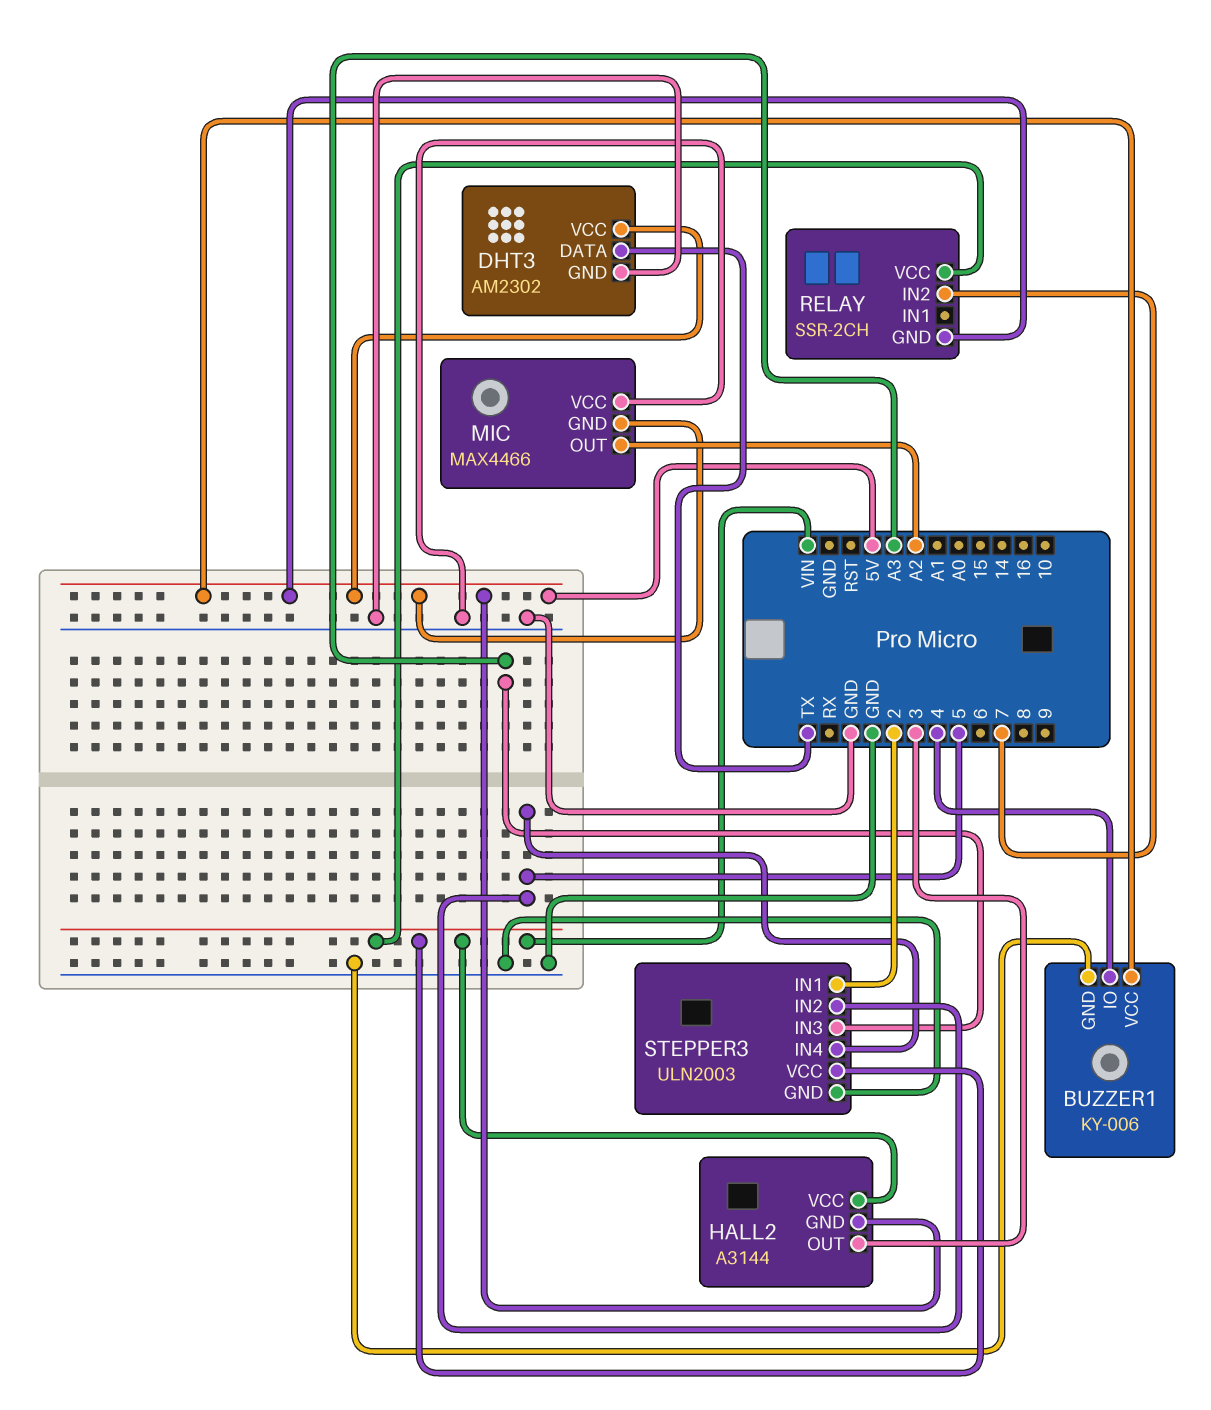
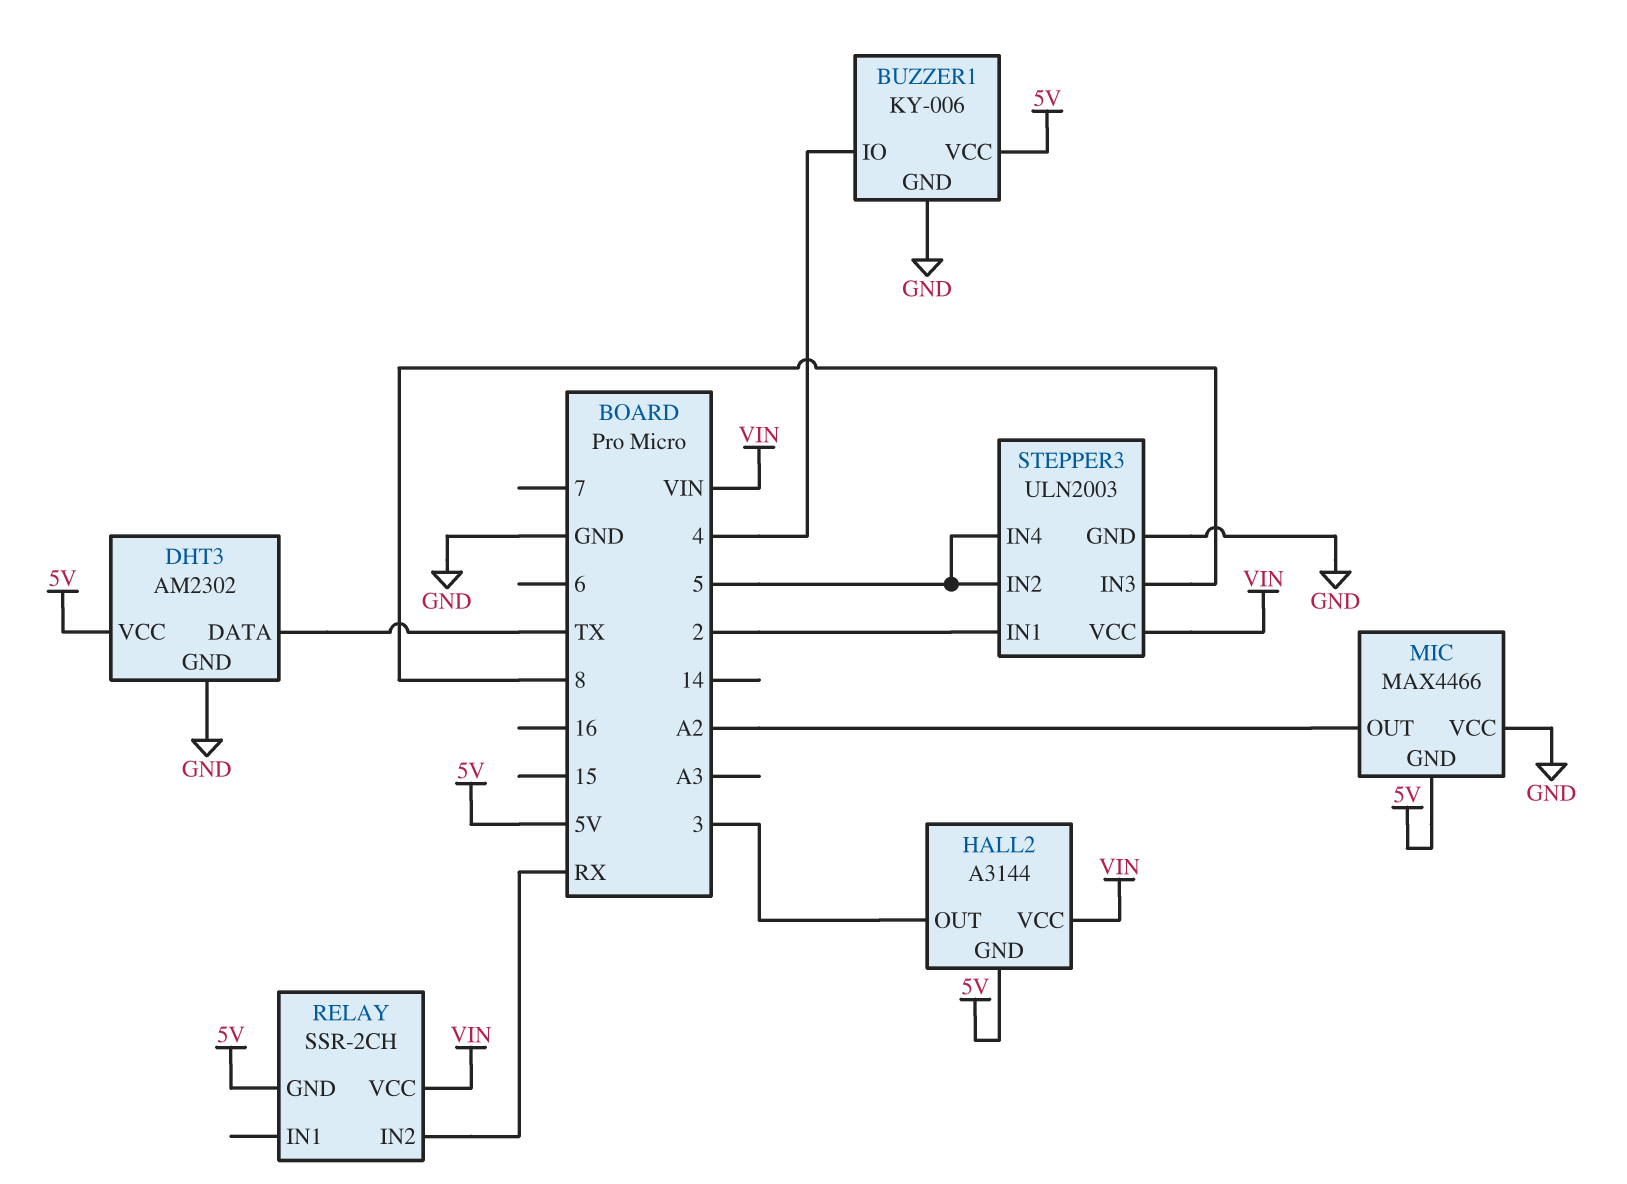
RELAY pin IN2: 7 -> RX
STEPPER3 pin IN3: A3 -> 8

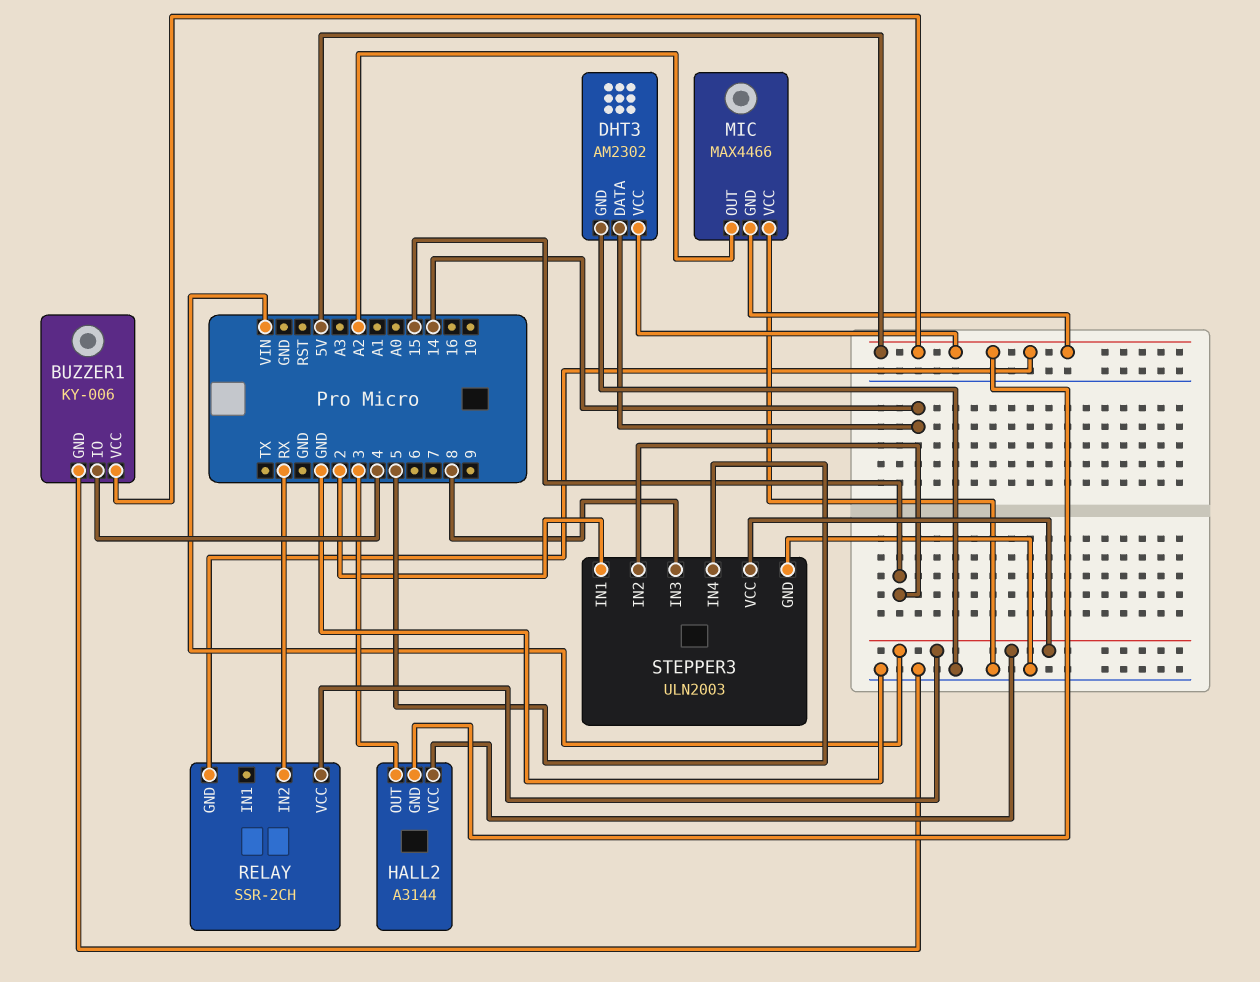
DHT3 pin DATA: TX -> 14
STEPPER3 pin IN2: 5 -> 15

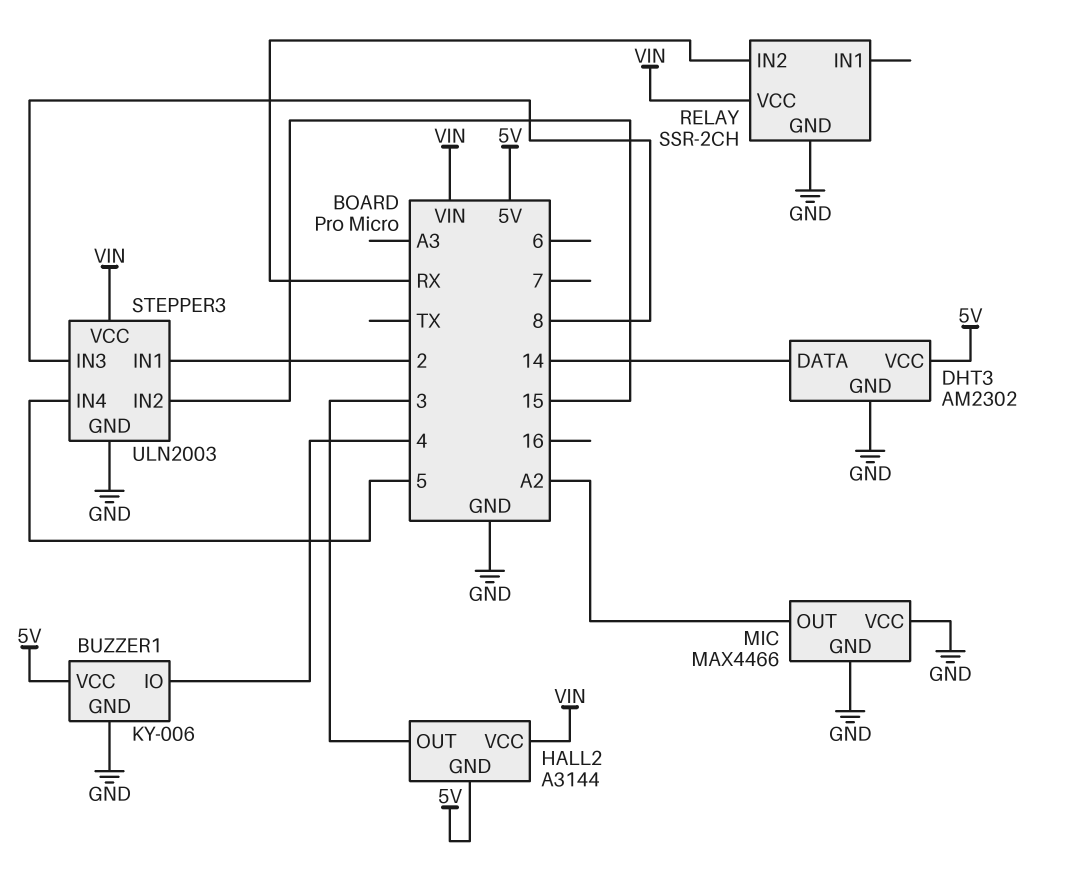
MIC pin GND: 5V -> GND
RELAY pin GND: 5V -> GND

